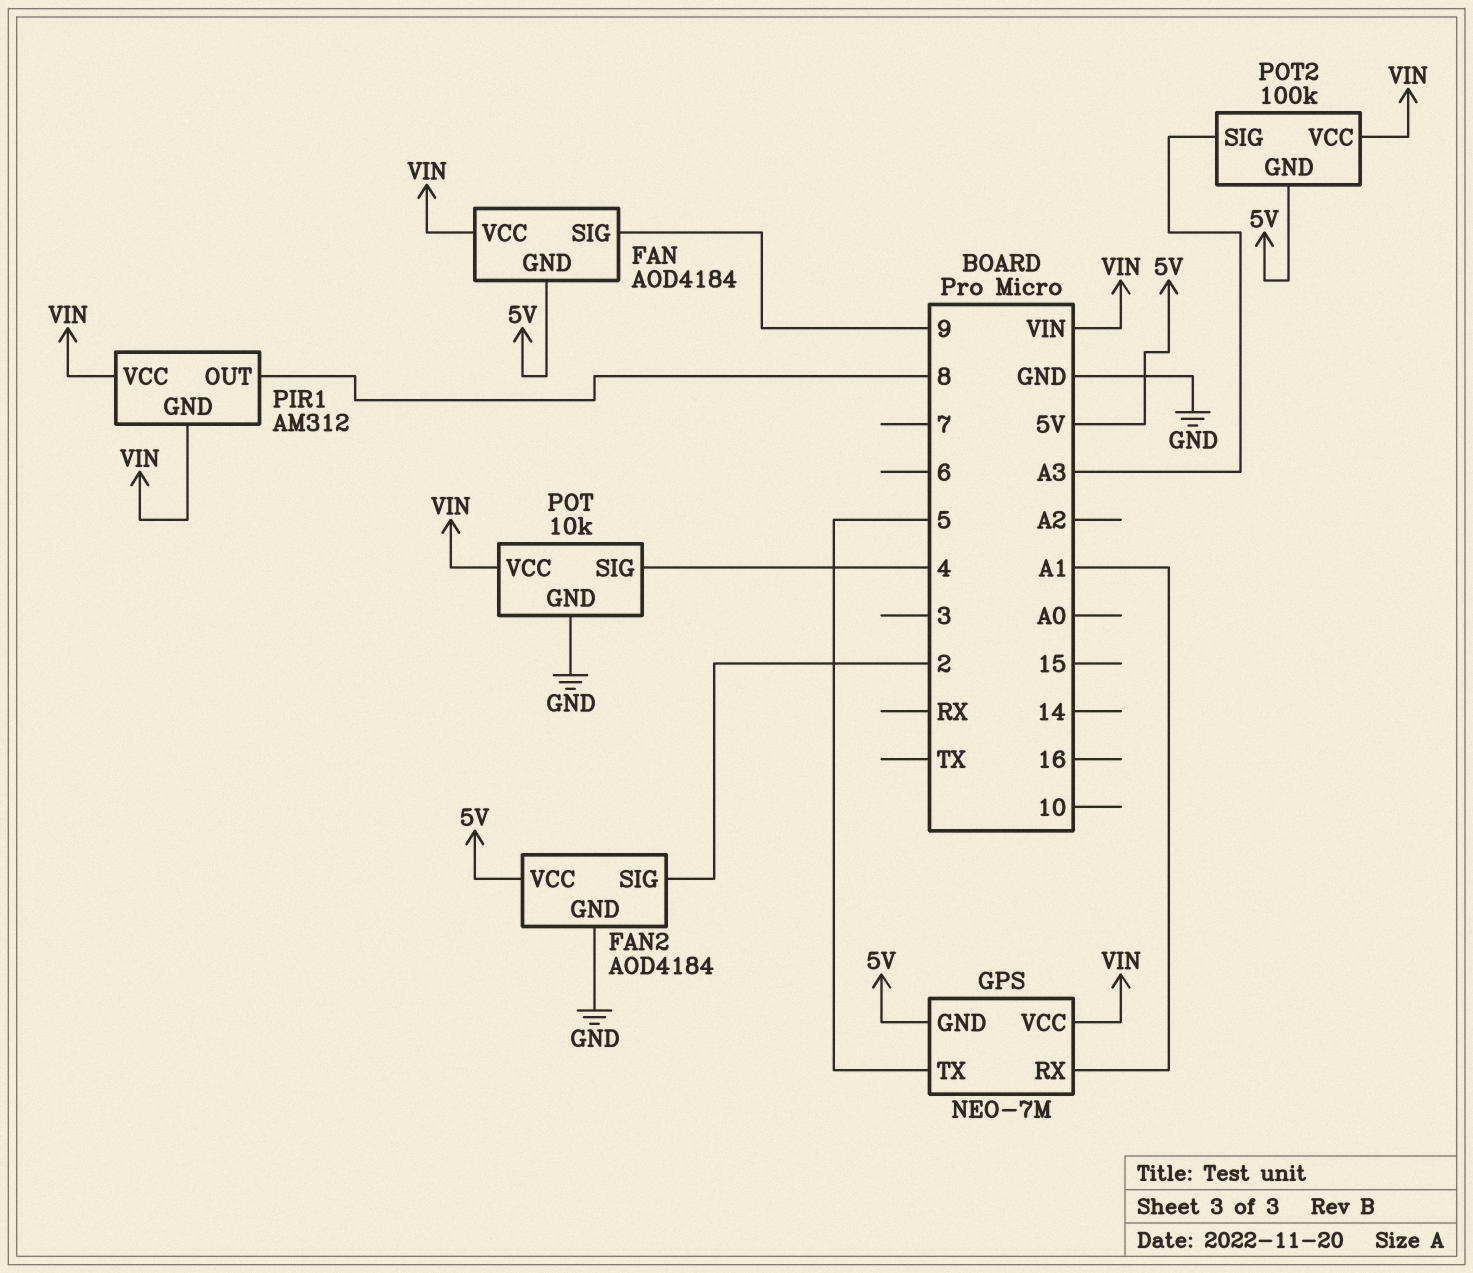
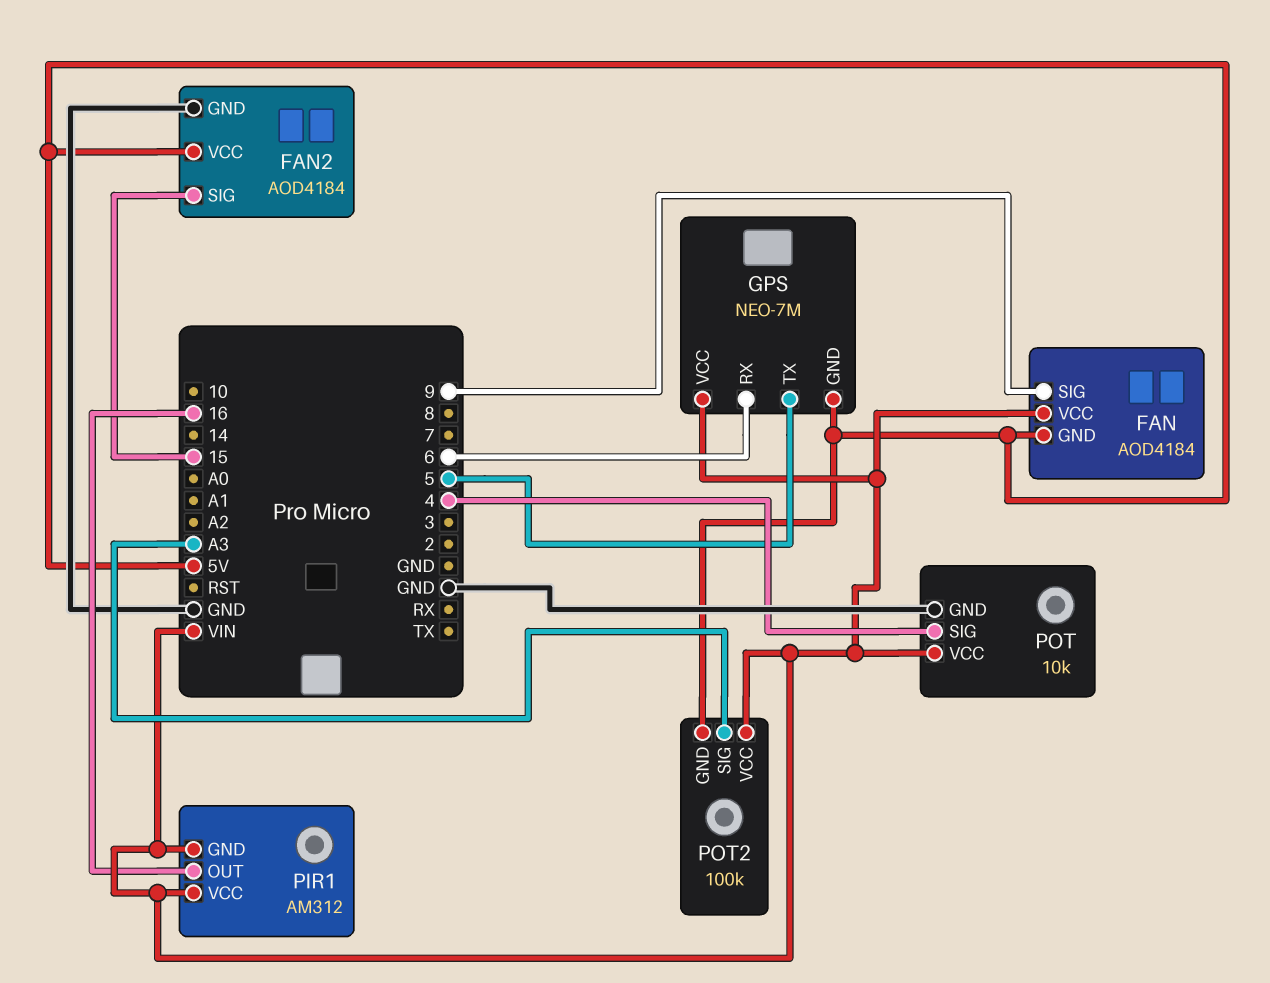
FAN2 pin SIG: 2 -> 15
GPS pin RX: A1 -> 6
PIR1 pin OUT: 8 -> 16

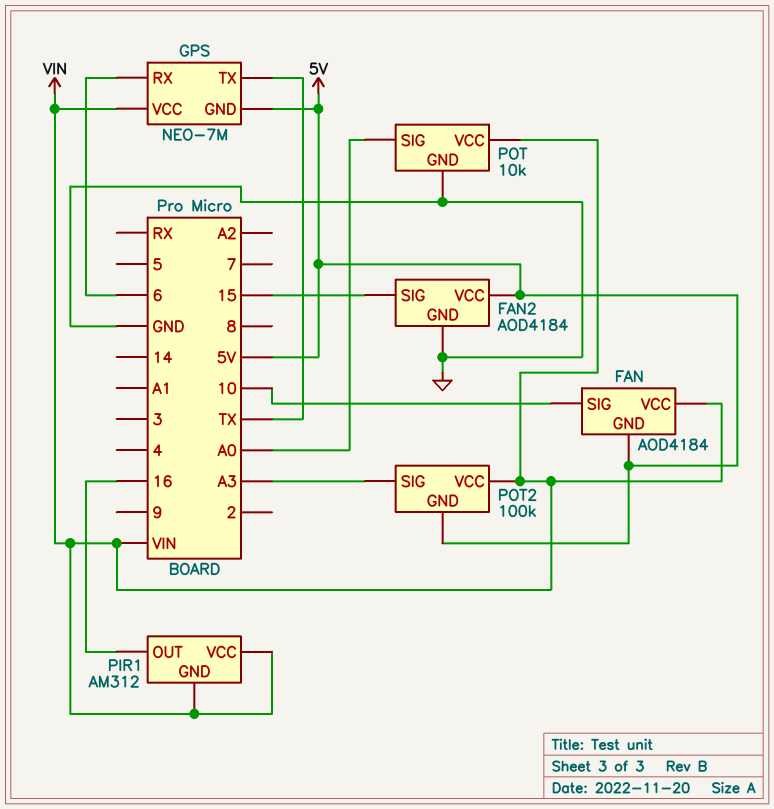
FAN pin SIG: 9 -> 10
GPS pin TX: 5 -> TX
POT pin SIG: 4 -> A0

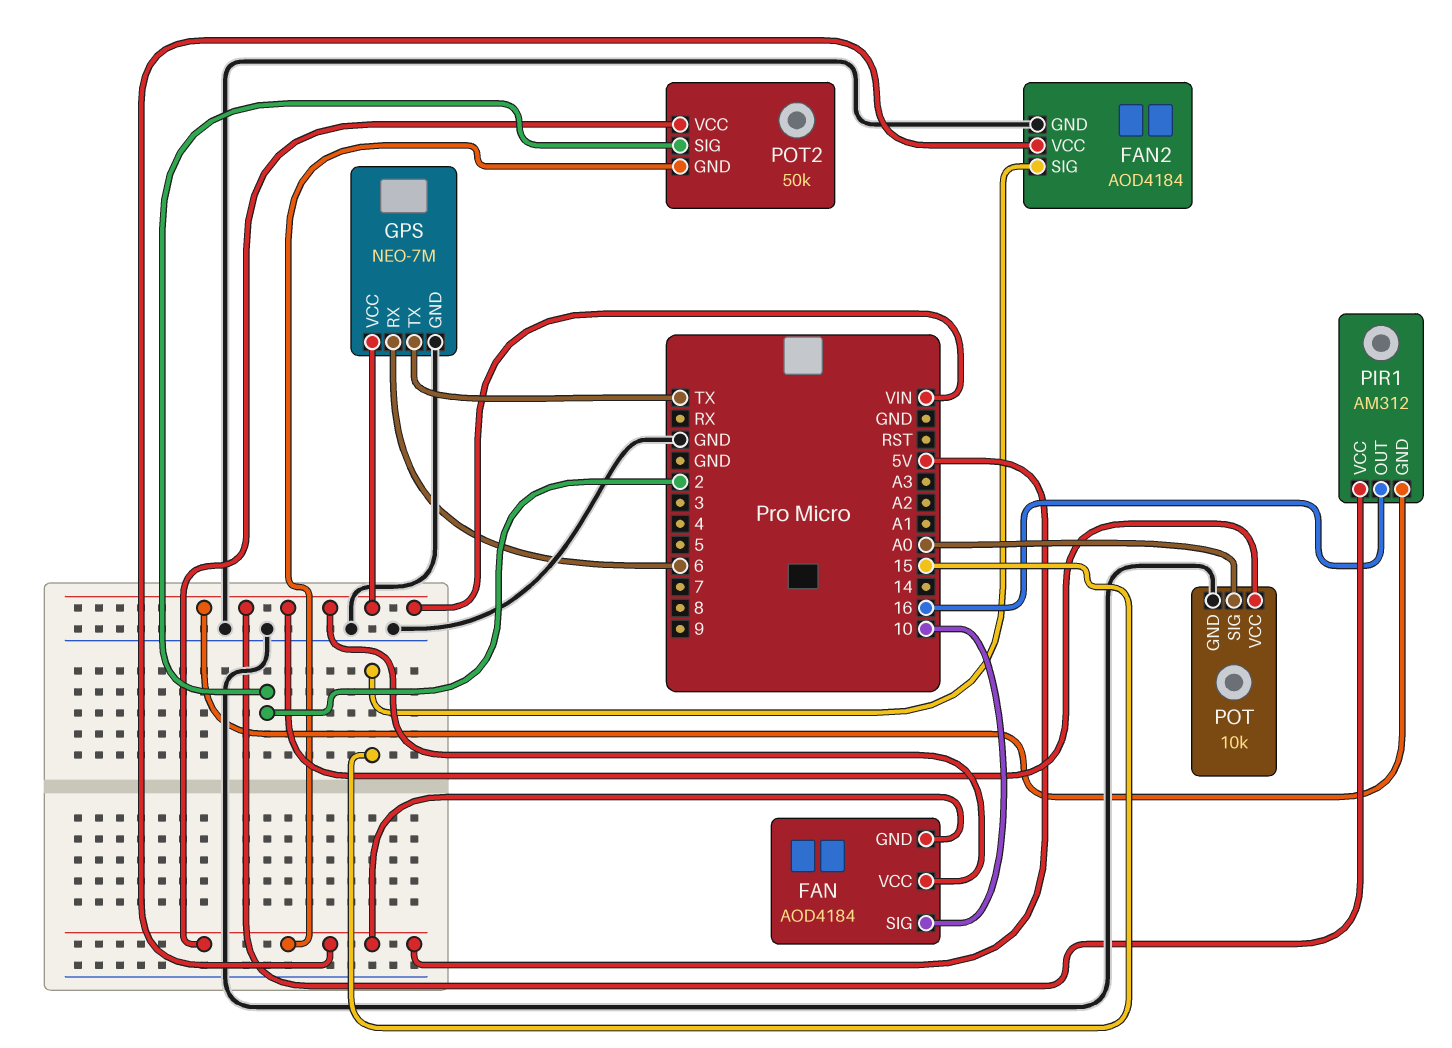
GPS pin GND: 5V -> GND
POT2: 100k -> 50k
POT2 pin SIG: A3 -> 2
POT2 pin VCC: VIN -> 5V

